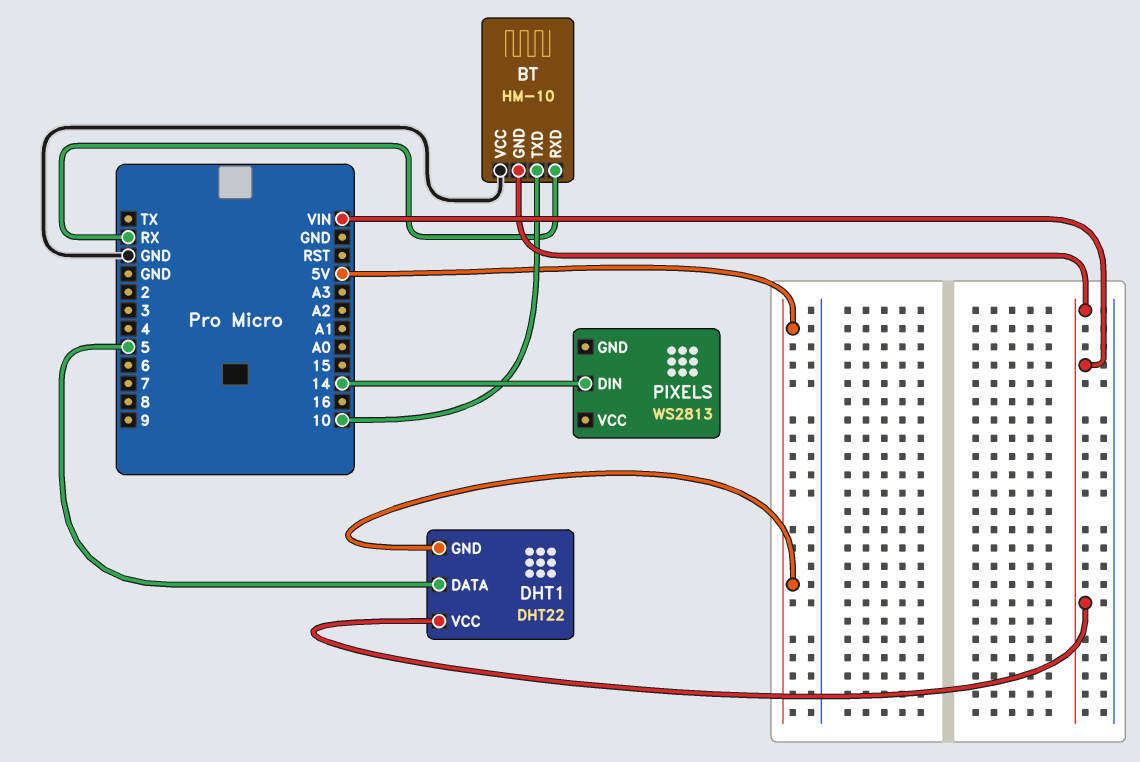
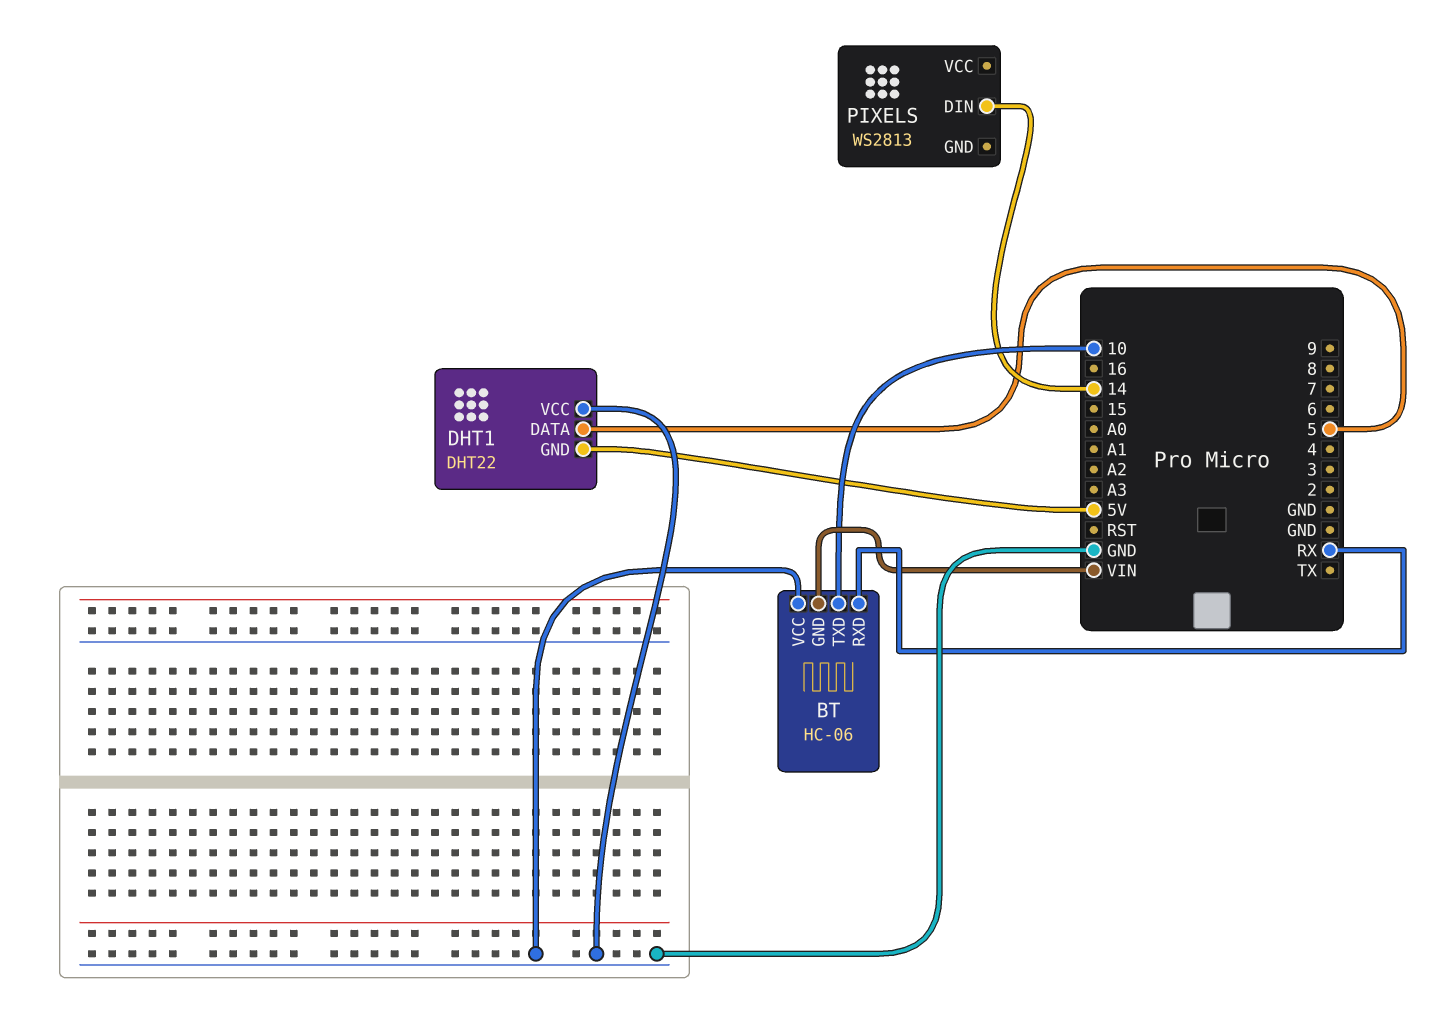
BT: HM-10 -> HC-06
DHT1 pin VCC: VIN -> GND

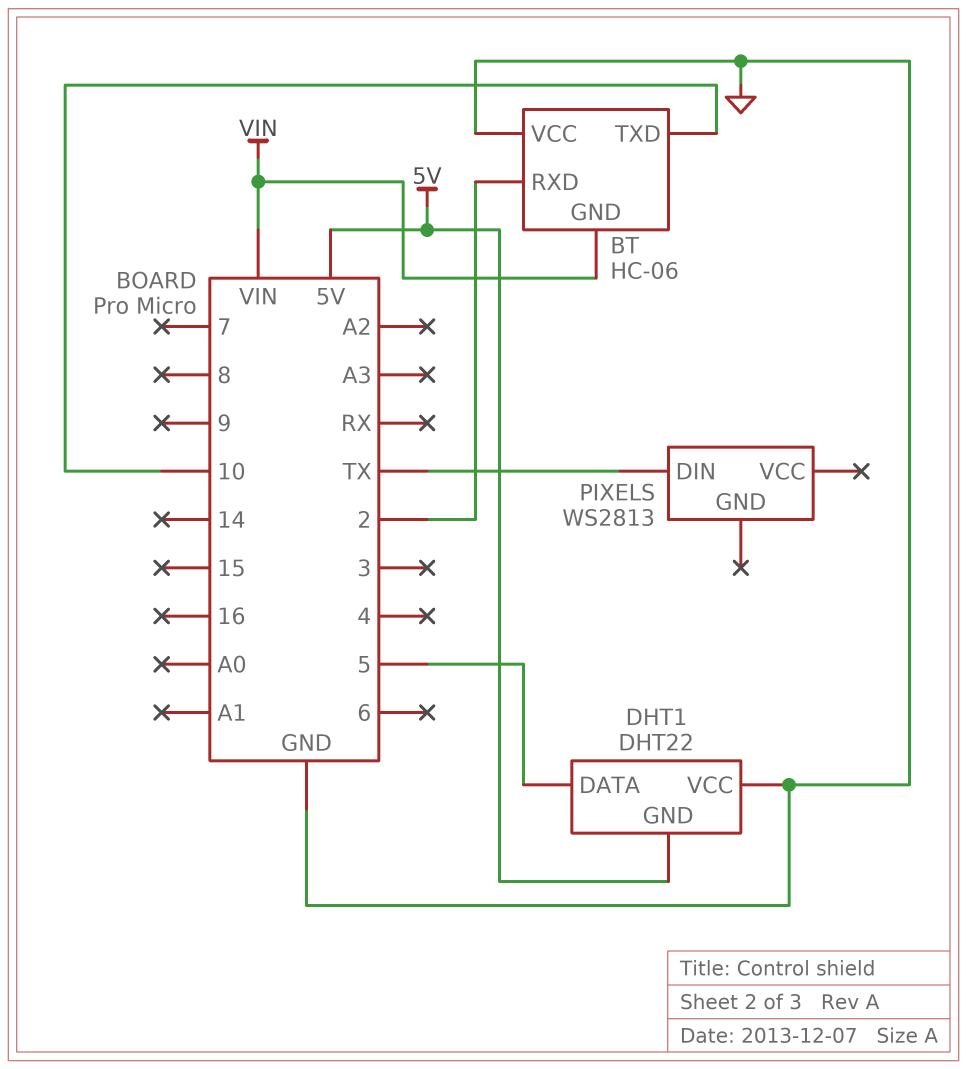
BT pin RXD: RX -> 2
PIXELS pin DIN: 14 -> TX

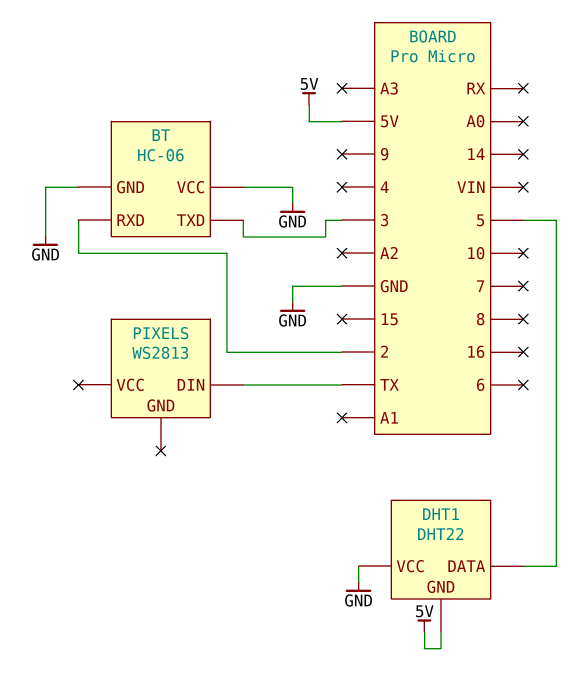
BT pin GND: VIN -> GND
BT pin TXD: 10 -> 3

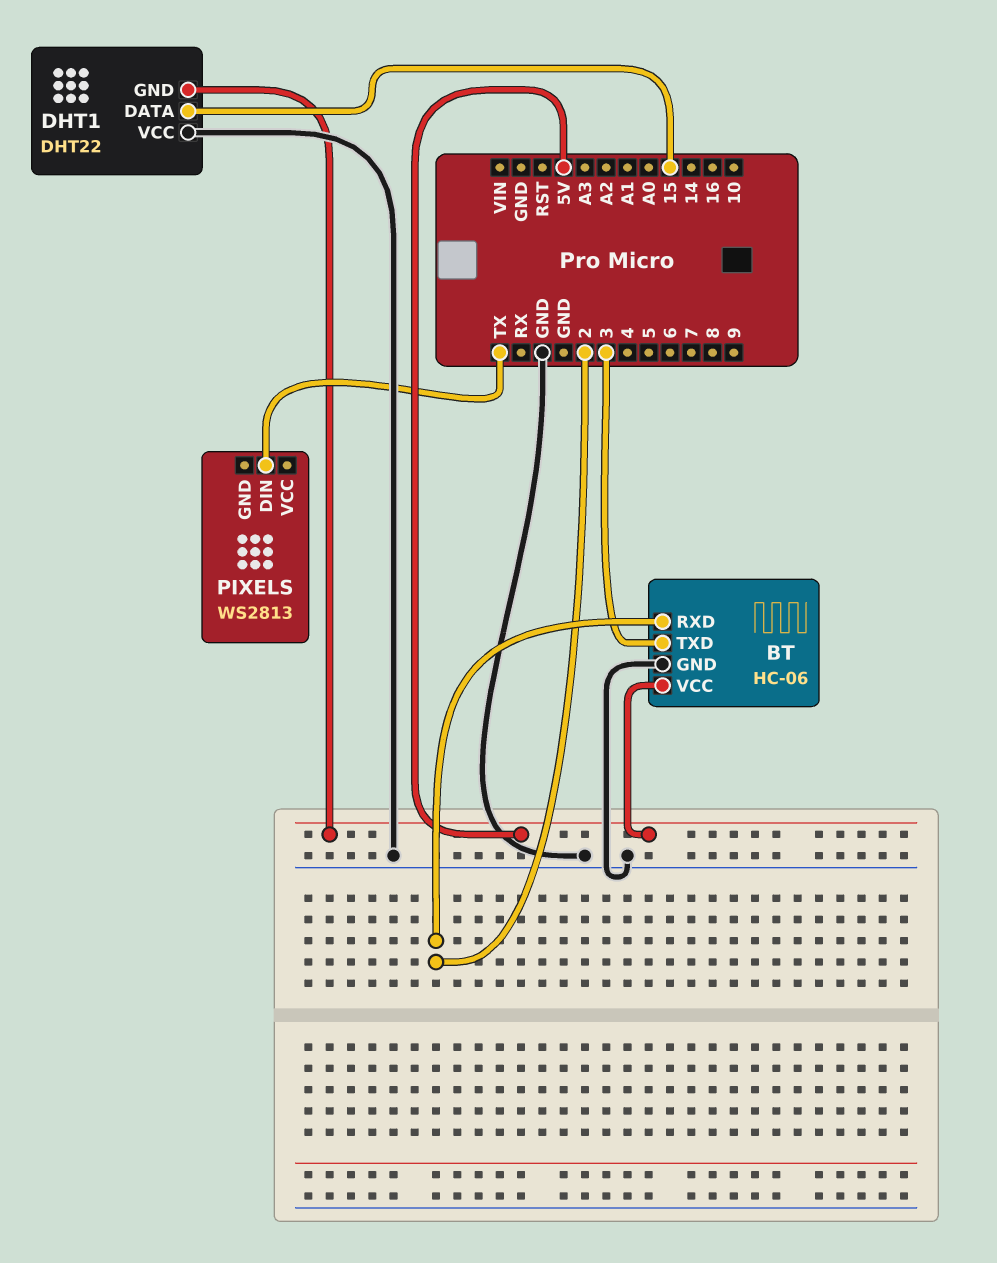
BT pin VCC: GND -> 5V
DHT1 pin DATA: 5 -> 15

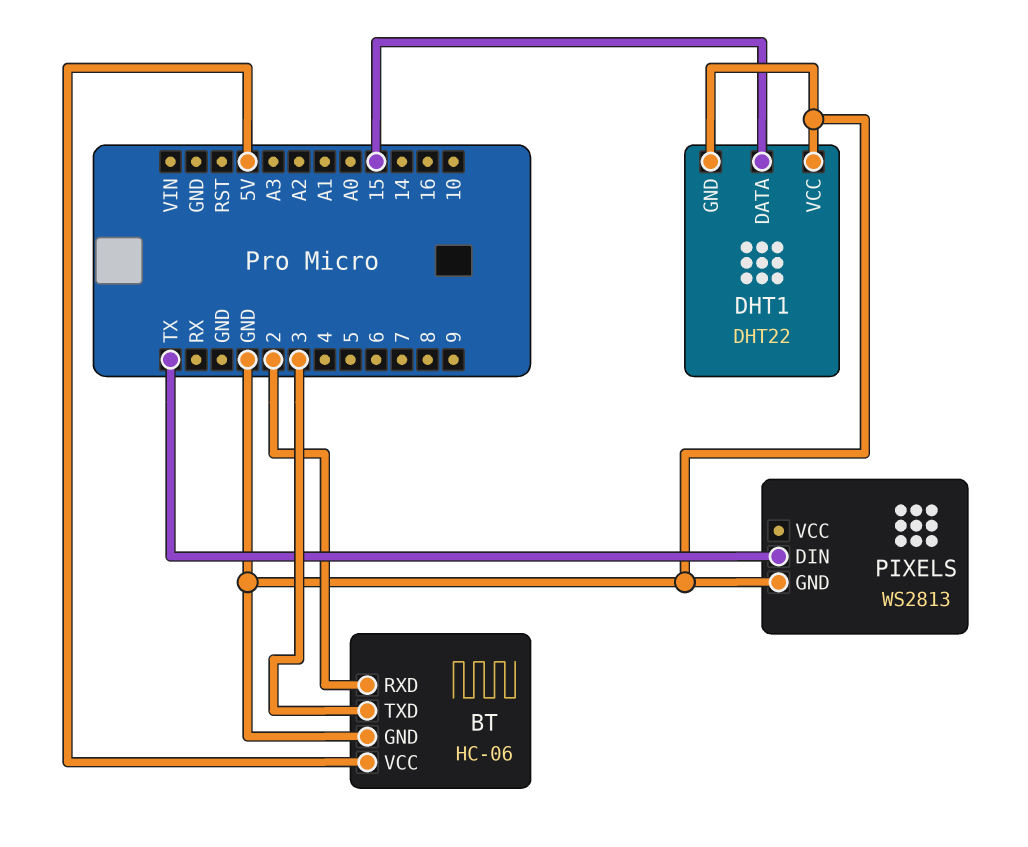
DHT1 pin GND: 5V -> GND
PIXELS pin GND: none -> GND

